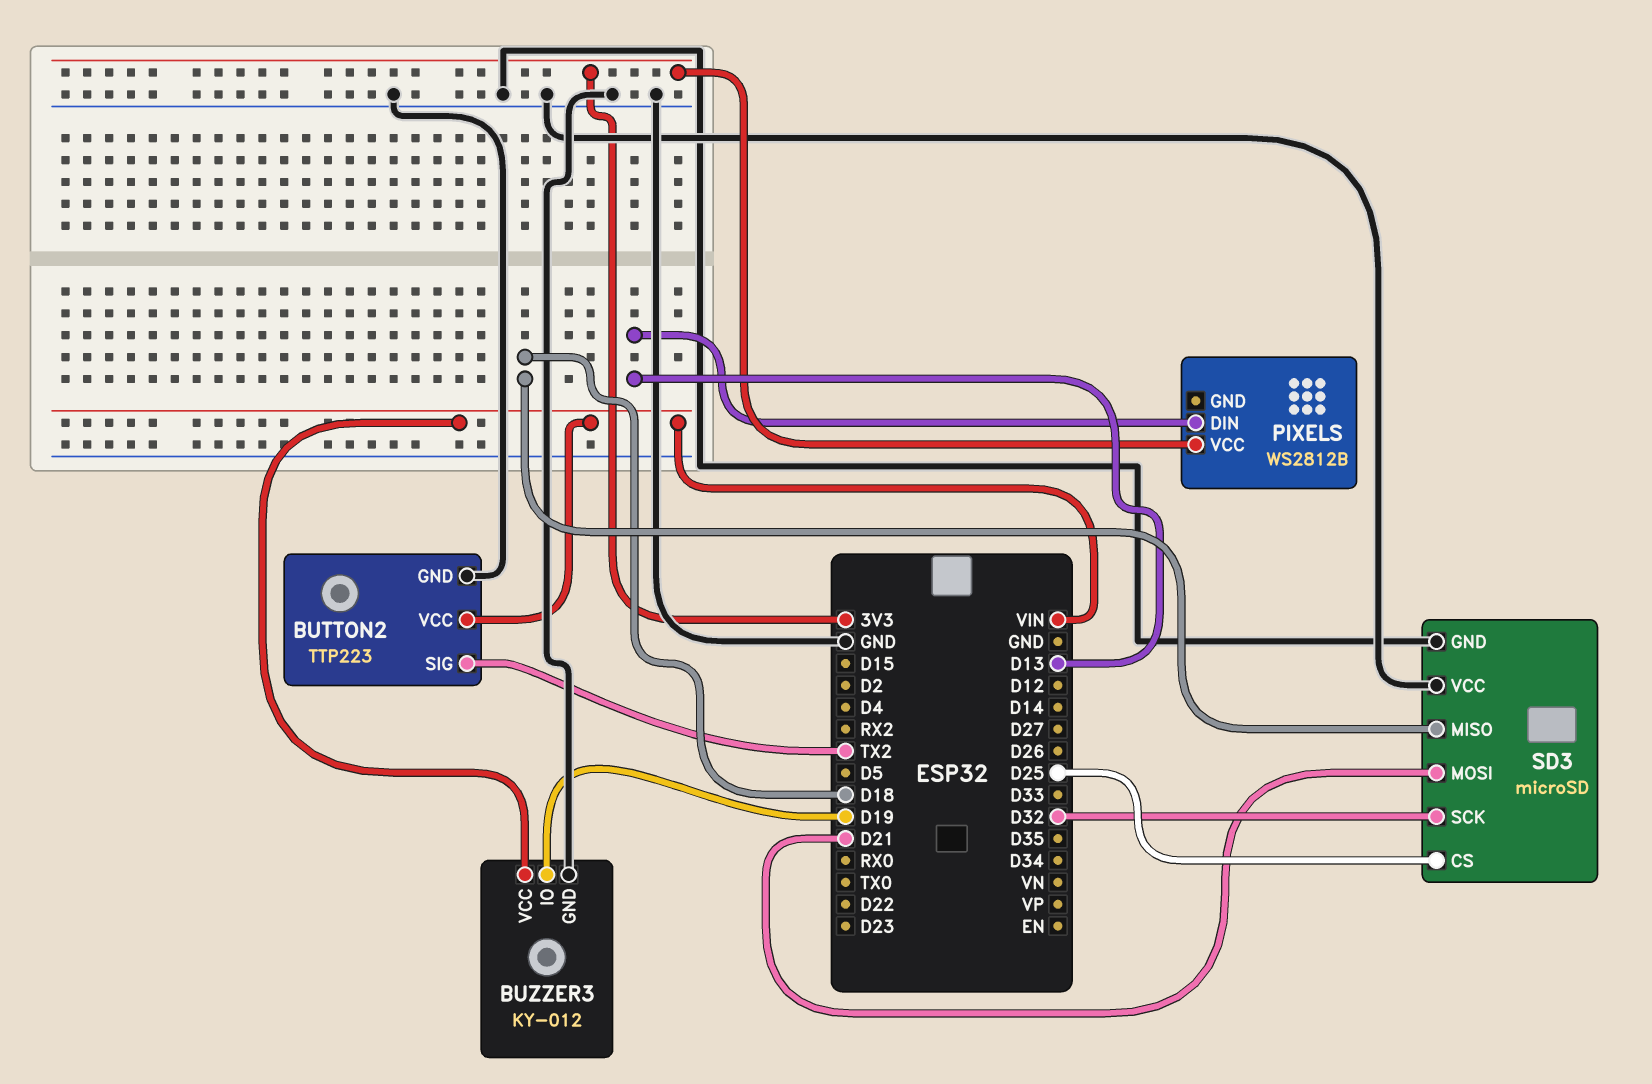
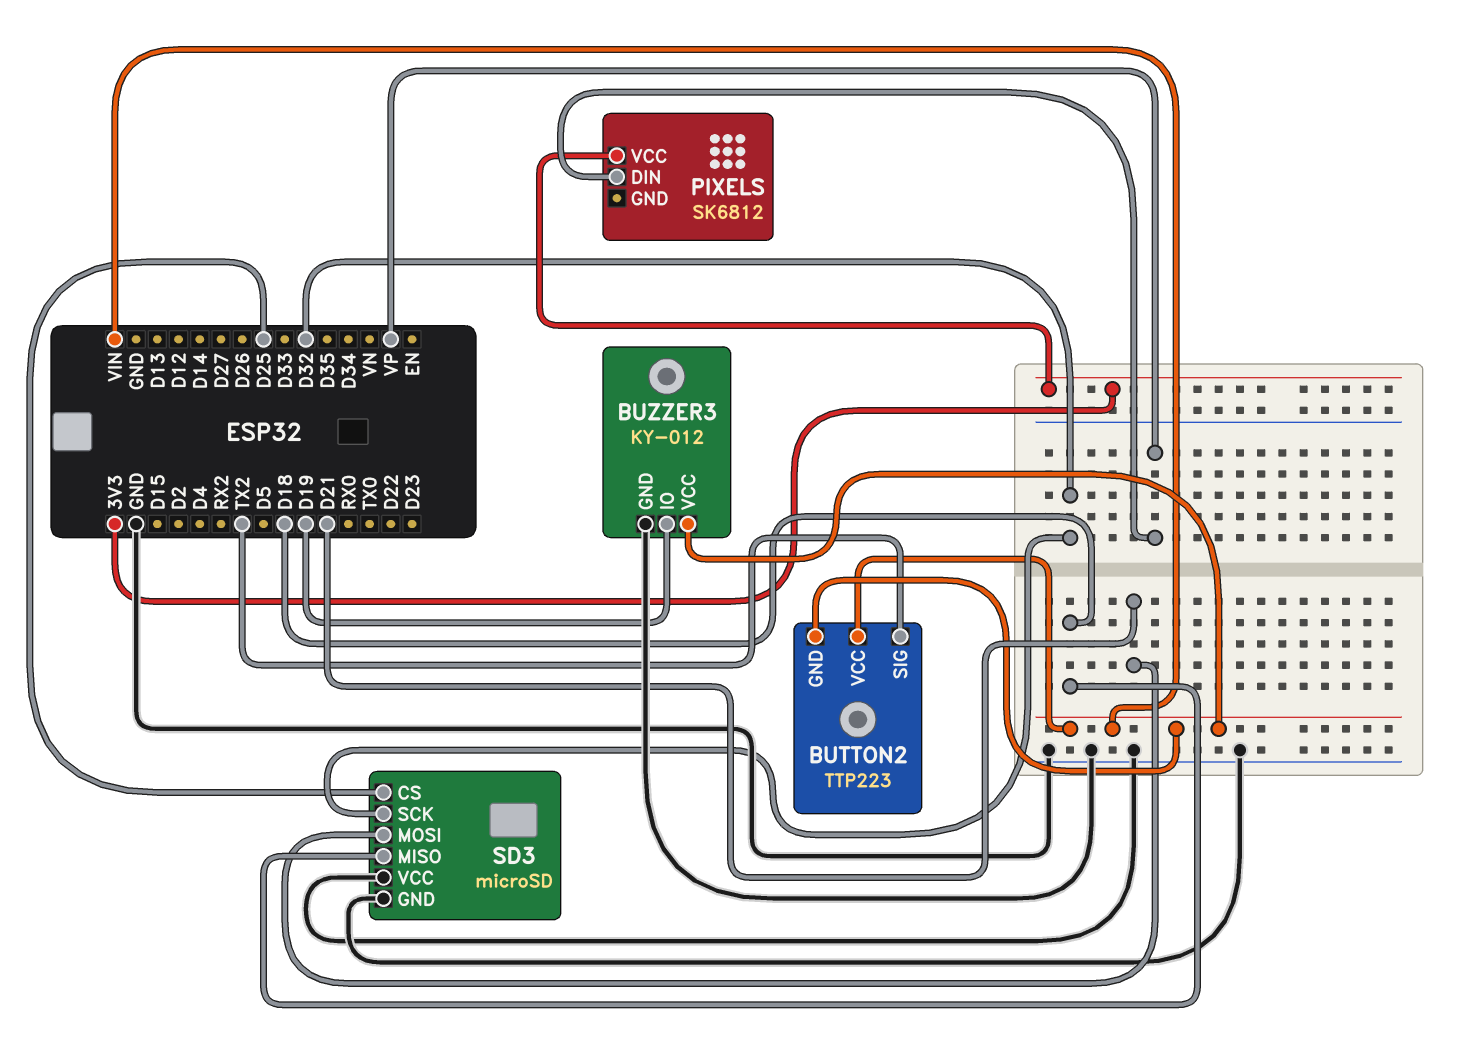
BUTTON2 pin GND: GND -> VIN
PIXELS: WS2812B -> SK6812
PIXELS pin DIN: D13 -> VP

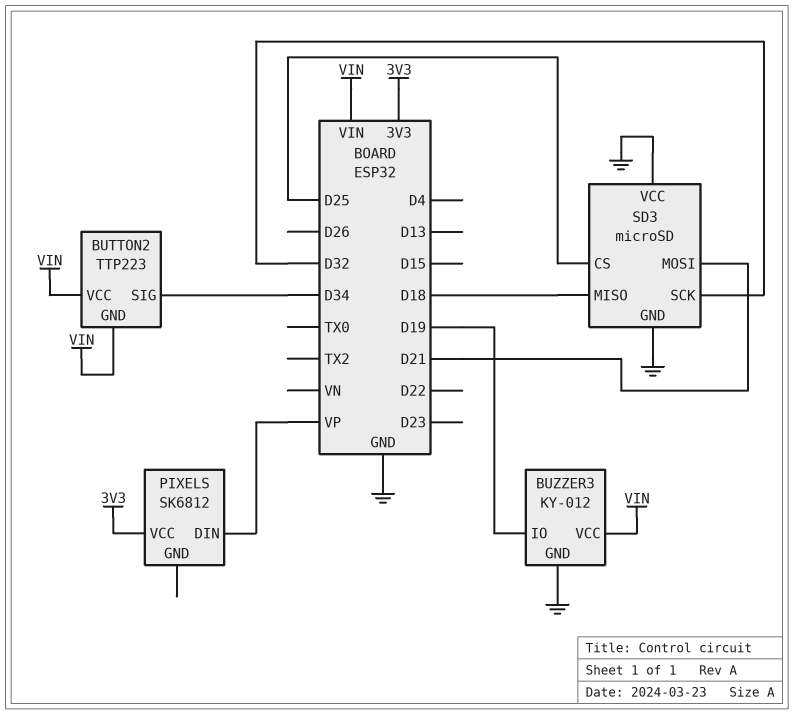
BUTTON2 pin SIG: TX2 -> D34

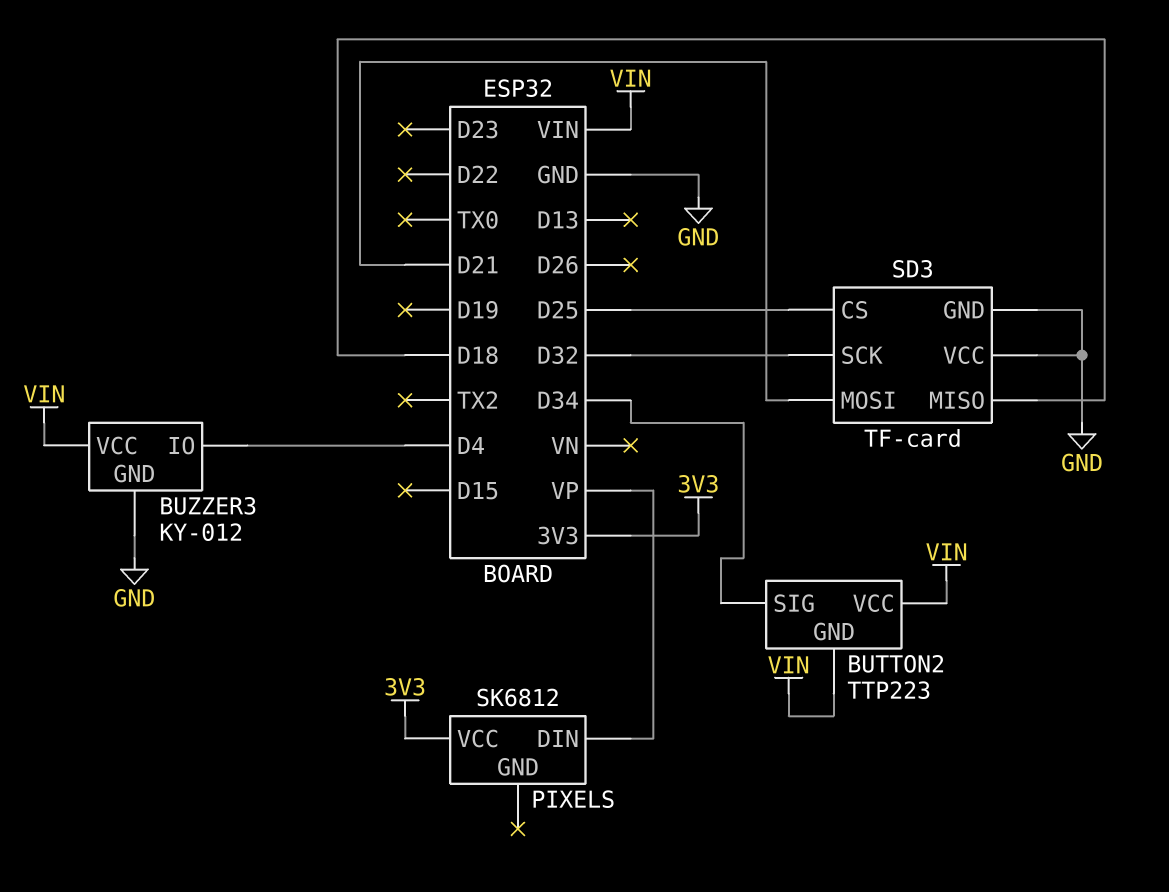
BUZZER3 pin IO: D19 -> D4
SD3: microSD -> TF-card

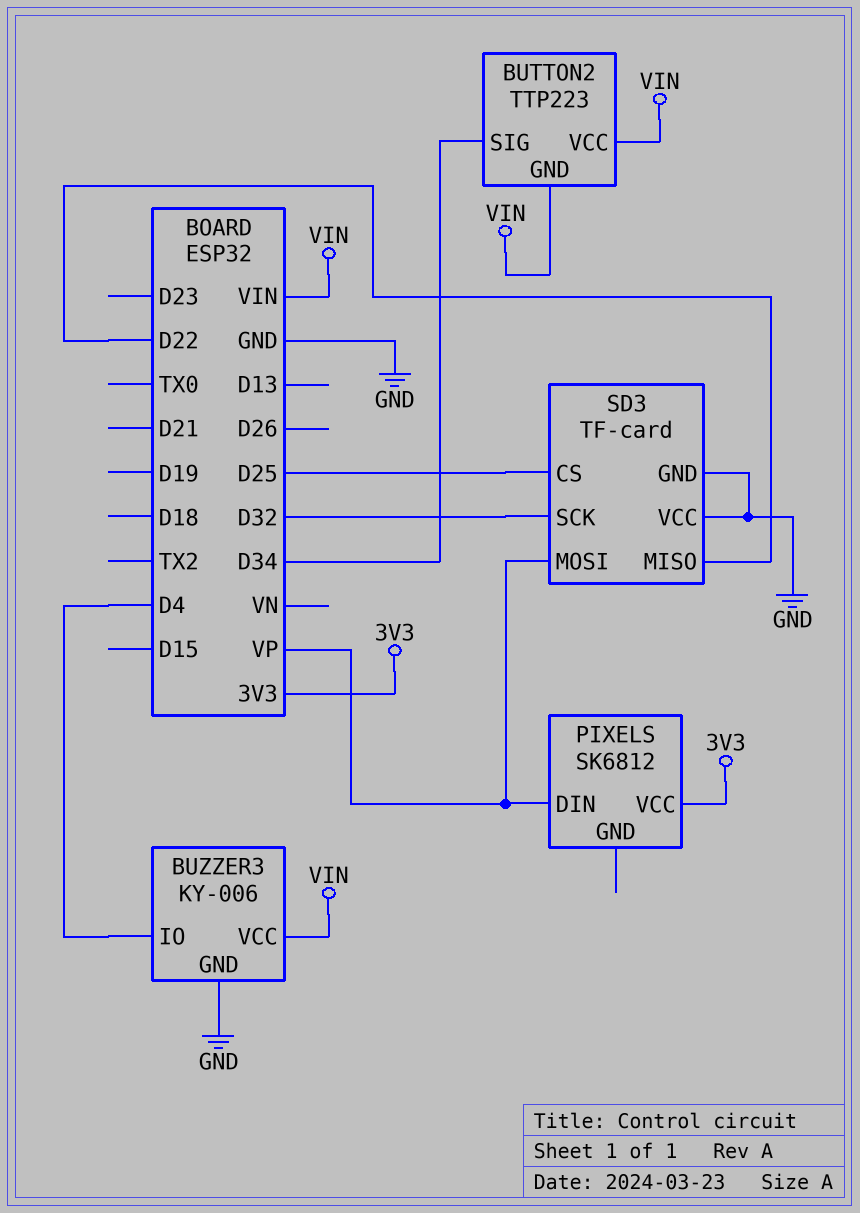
BUZZER3: KY-012 -> KY-006
SD3 pin MISO: D18 -> D22
SD3 pin MOSI: D21 -> VP

